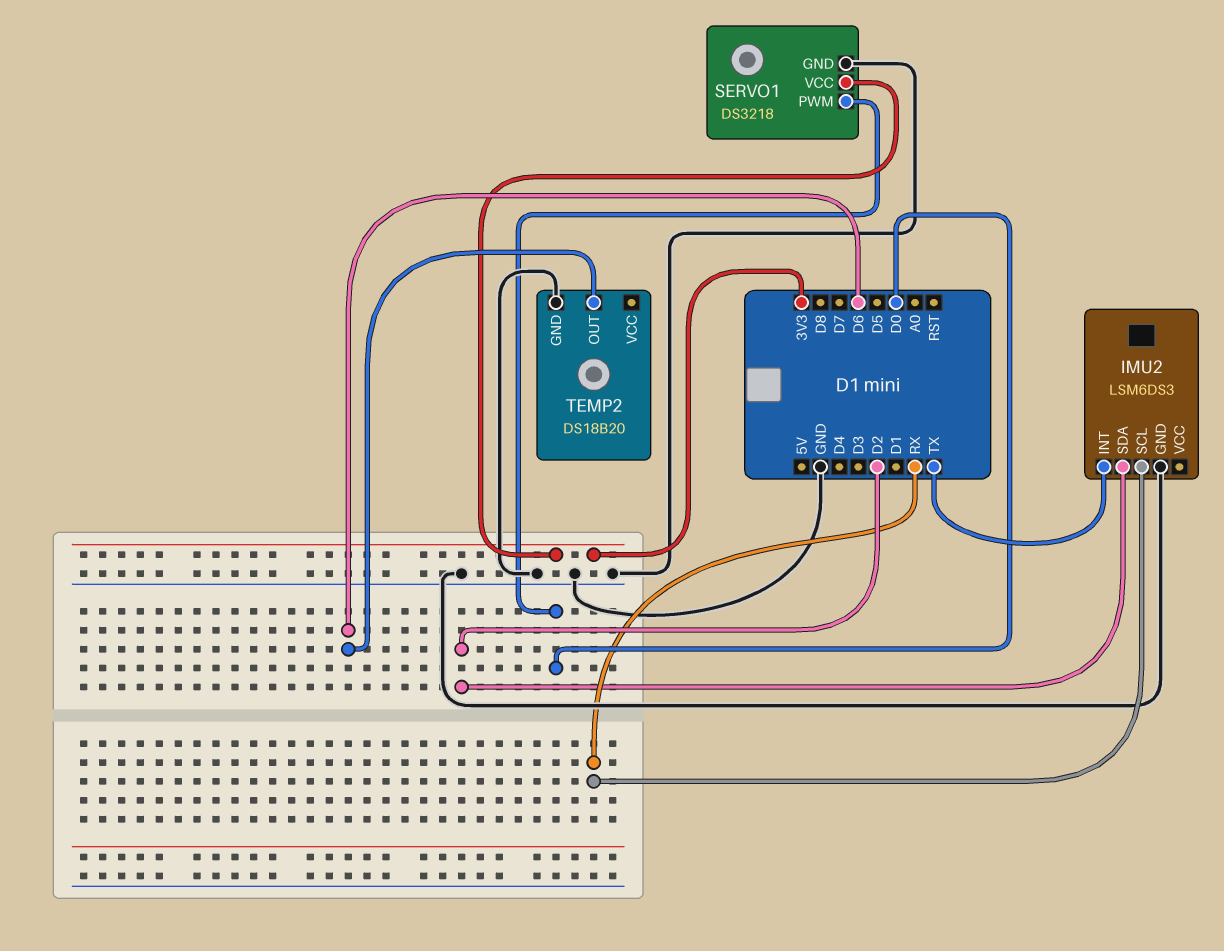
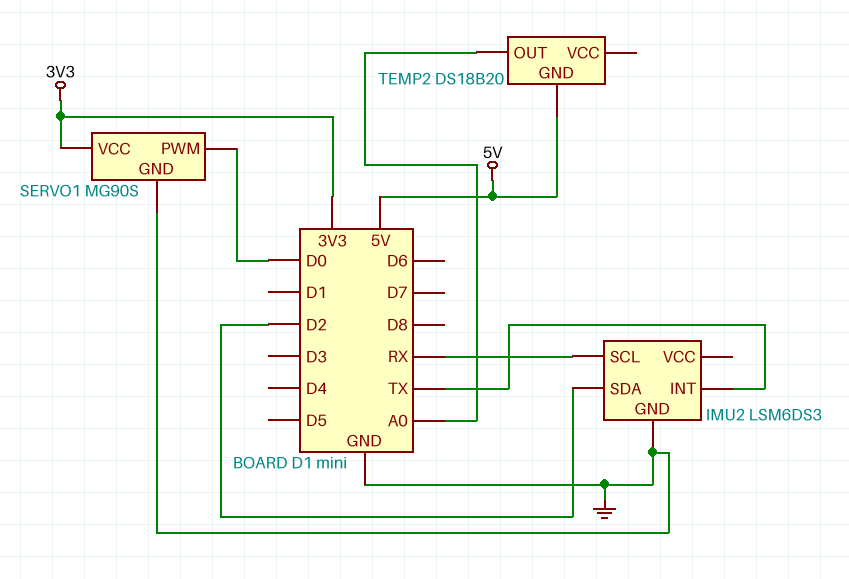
SERVO1: DS3218 -> MG90S
TEMP2 pin GND: GND -> 5V
TEMP2 pin OUT: D6 -> A0

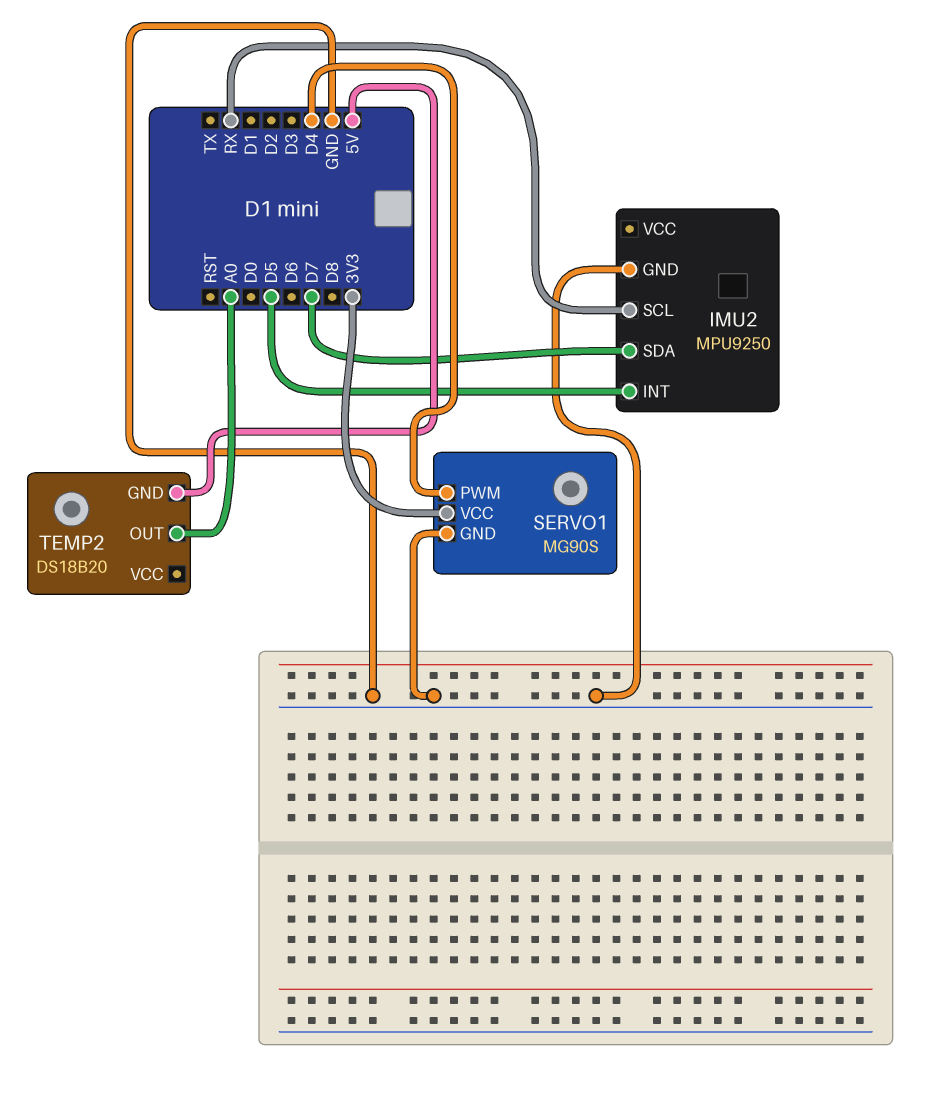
IMU2: LSM6DS3 -> MPU9250
IMU2 pin INT: TX -> D5
IMU2 pin SDA: D2 -> D7
SERVO1 pin PWM: D0 -> D4

